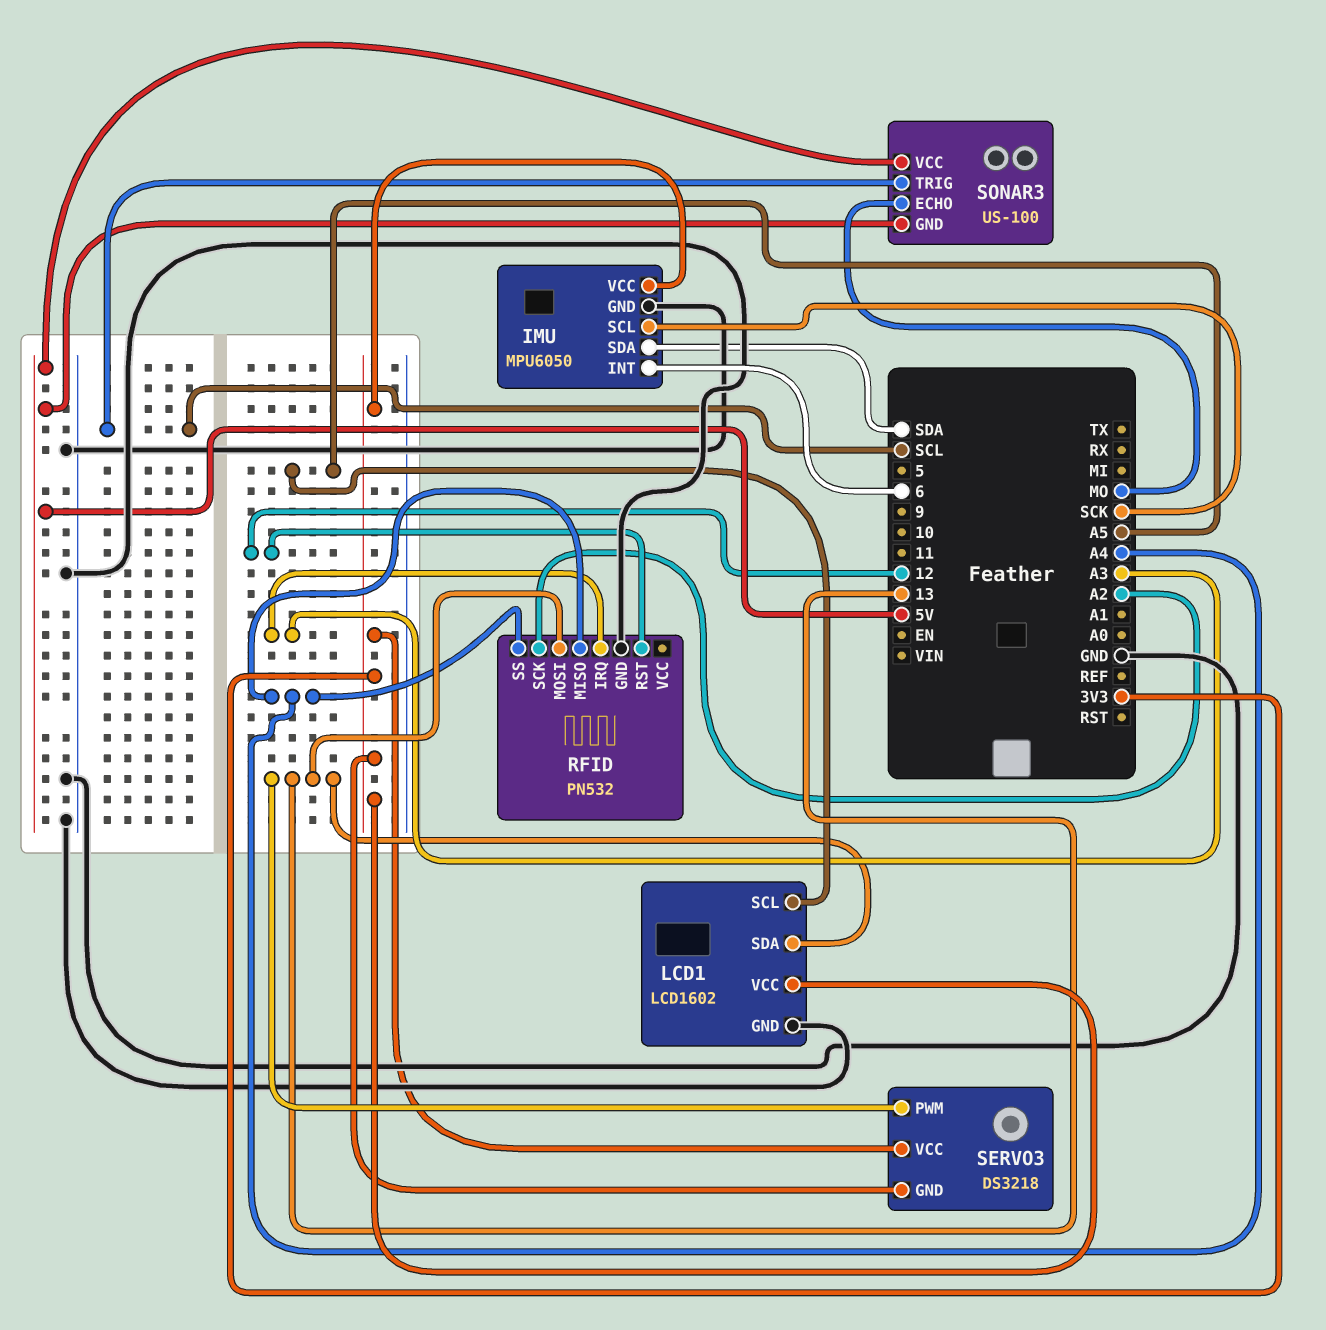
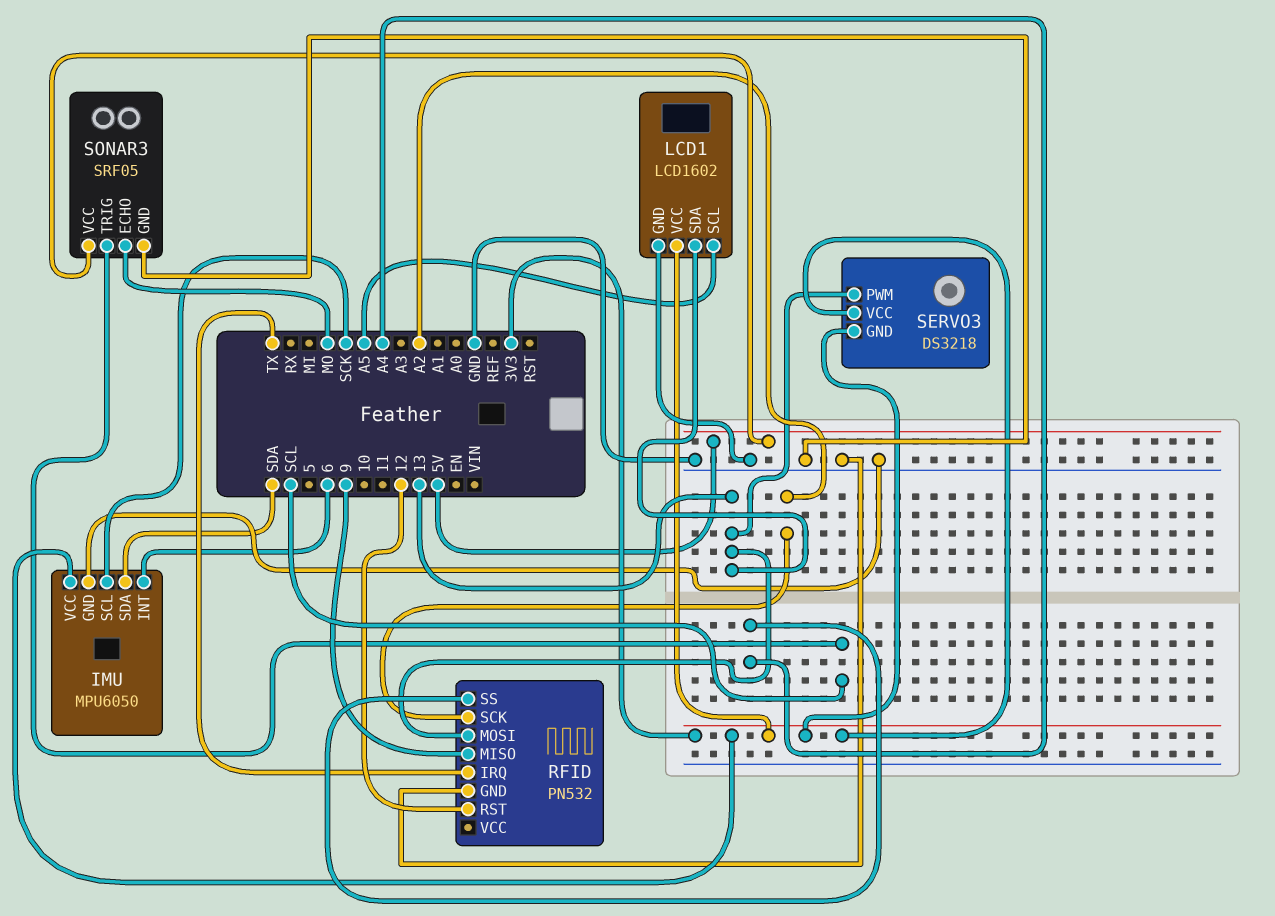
RFID pin IRQ: A3 -> TX
RFID pin MISO: A4 -> 9
SONAR3: US-100 -> SRF05
SONAR3 pin GND: 5V -> GND

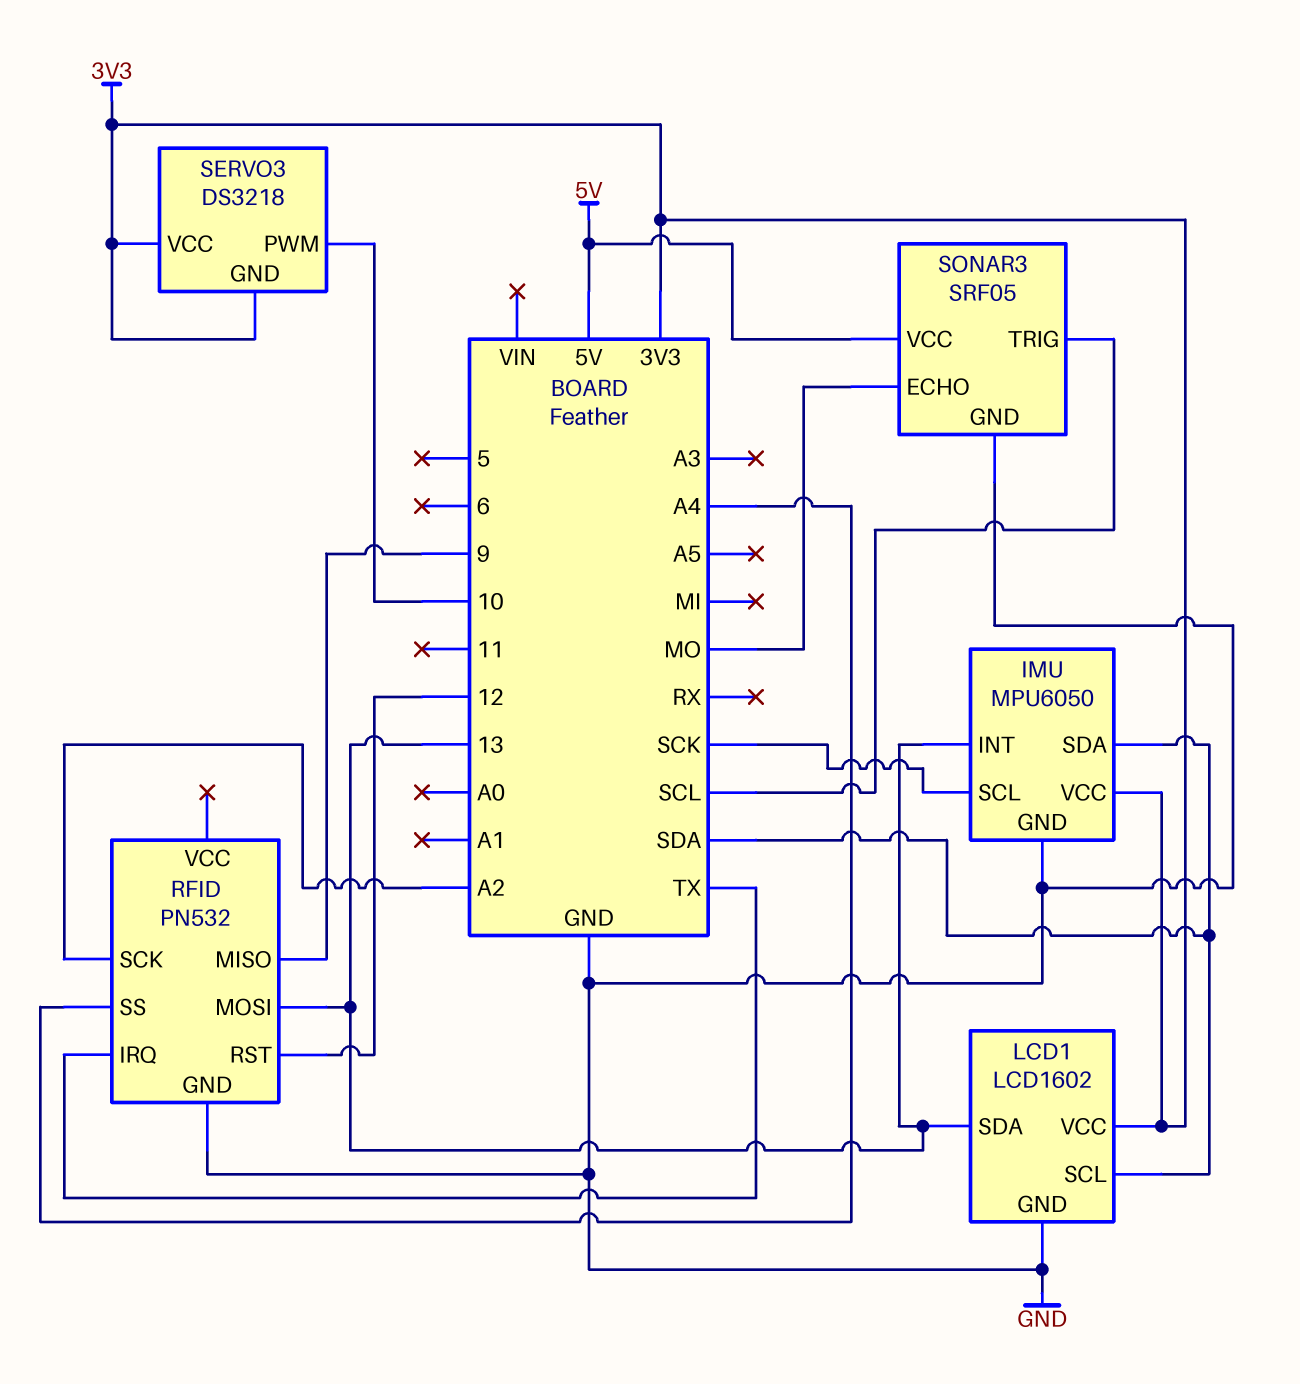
IMU pin INT: 6 -> 13
LCD1 pin SCL: A5 -> SDA
SERVO3 pin PWM: 13 -> 10

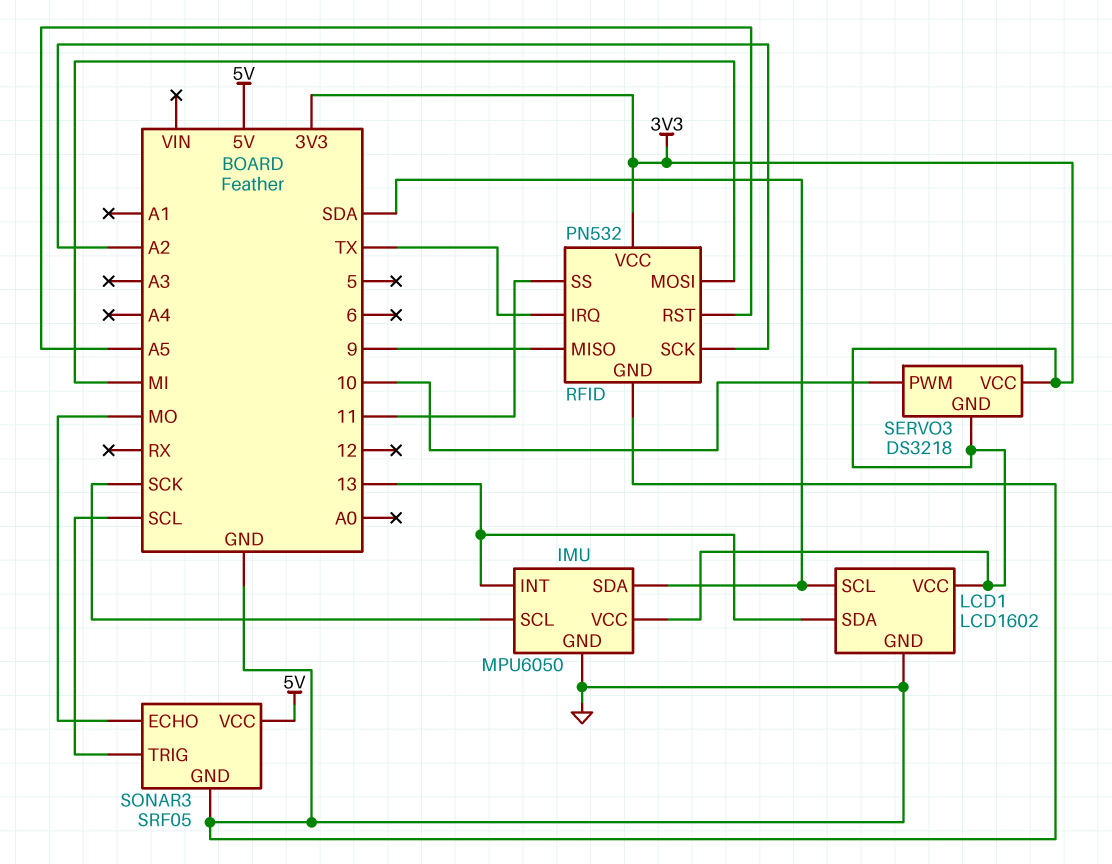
RFID pin MOSI: 13 -> MI
RFID pin RST: 12 -> A5
RFID pin SS: A4 -> 11
RFID pin VCC: none -> 3V3

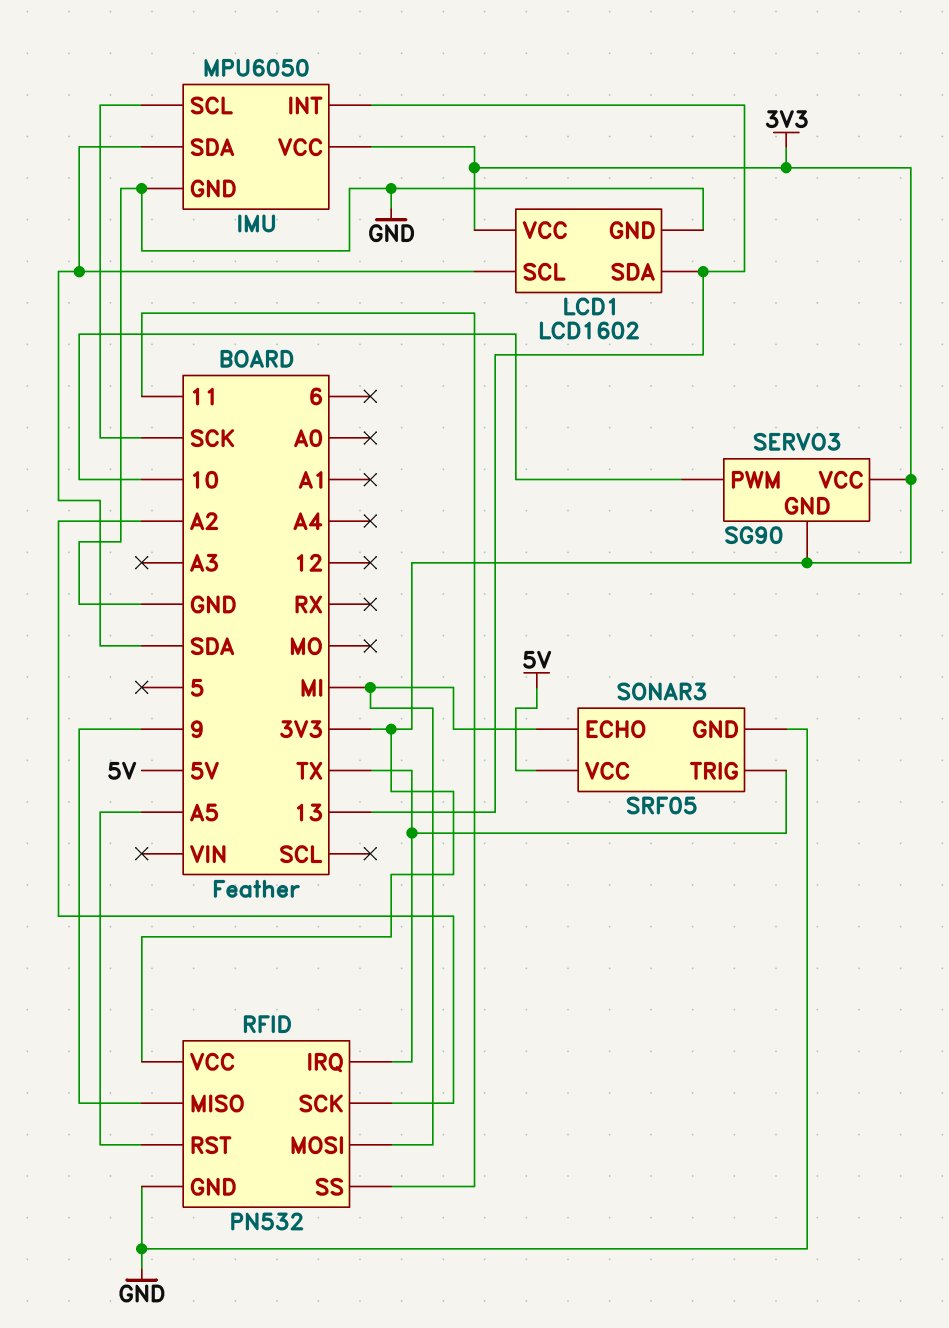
SERVO3: DS3218 -> SG90
SONAR3 pin ECHO: MO -> MI
SONAR3 pin TRIG: SCL -> TX

